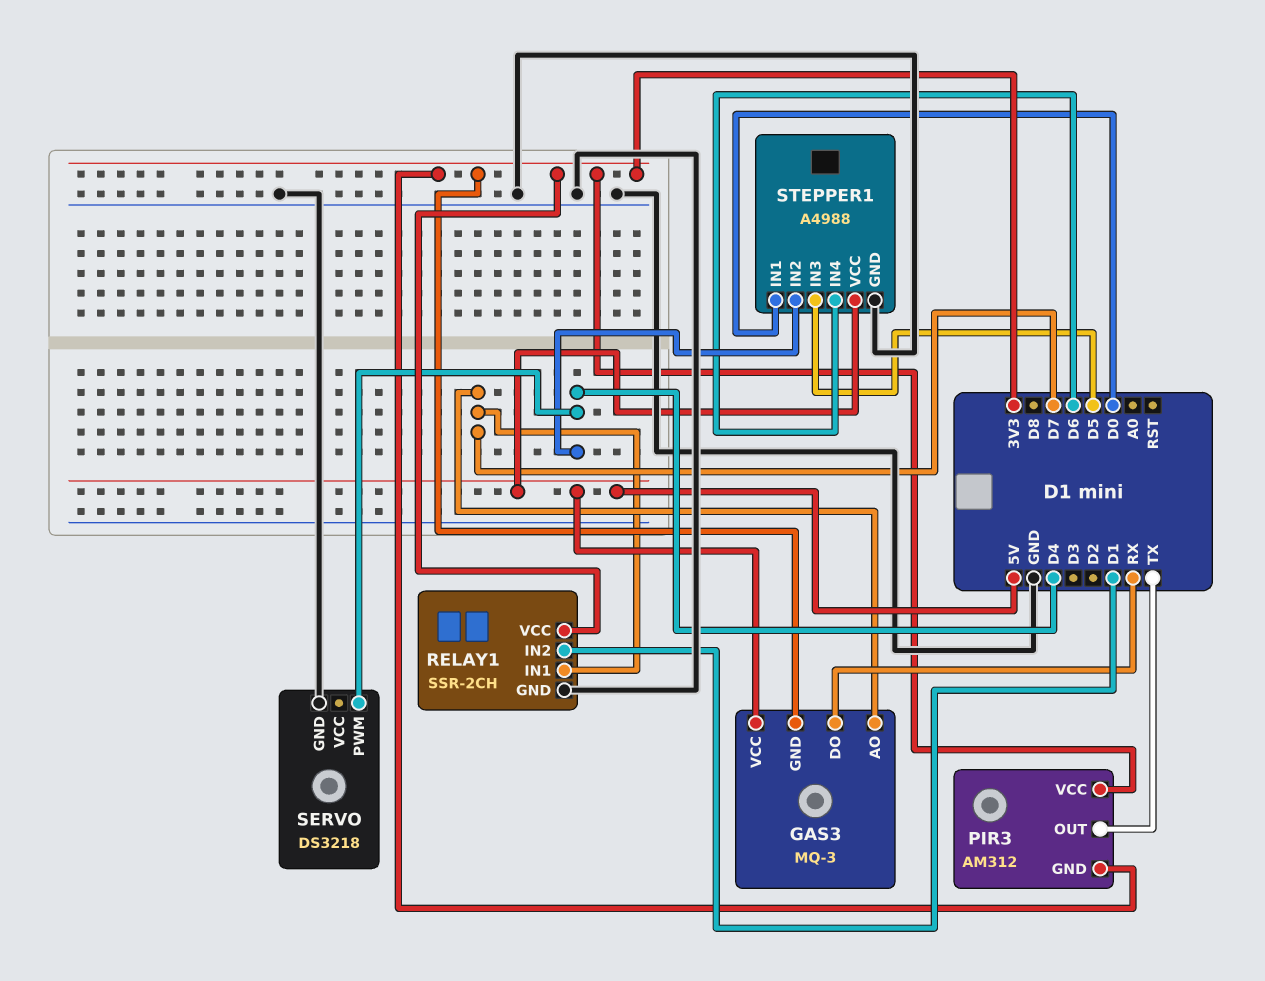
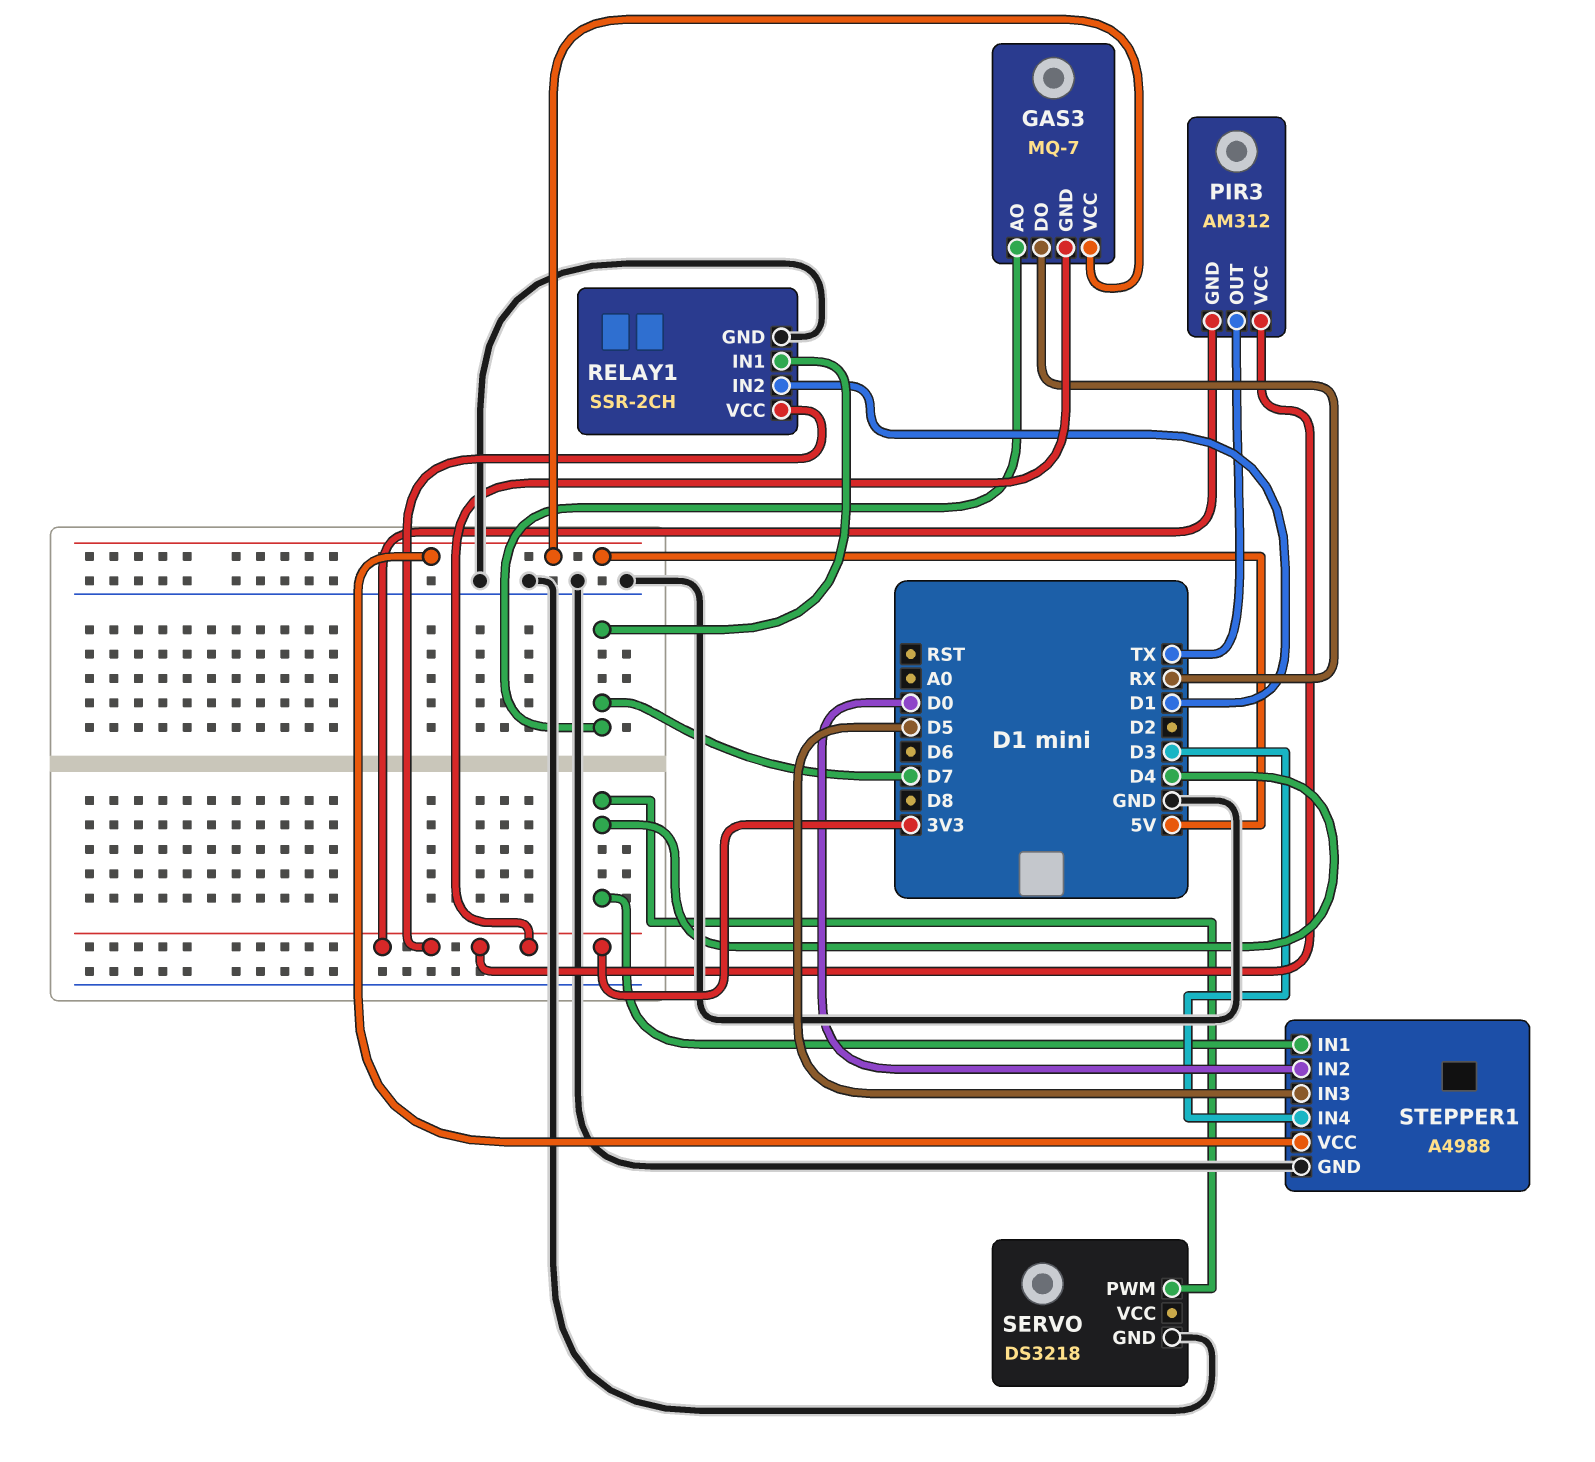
GAS3: MQ-3 -> MQ-7
STEPPER1 pin IN1: D0 -> D4
STEPPER1 pin IN2: D4 -> D0
STEPPER1 pin IN4: D6 -> D3

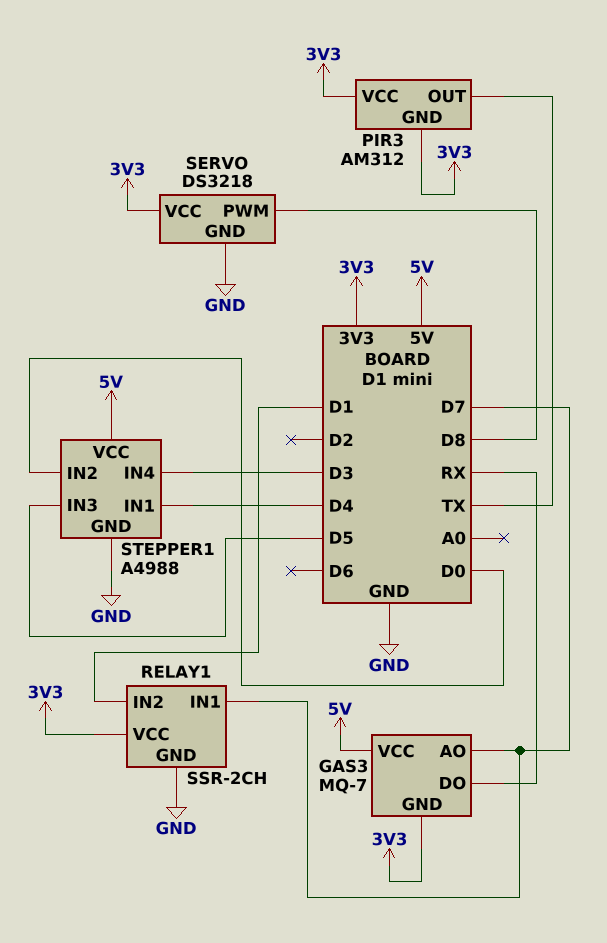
SERVO pin PWM: D4 -> D8
SERVO pin VCC: none -> 3V3

